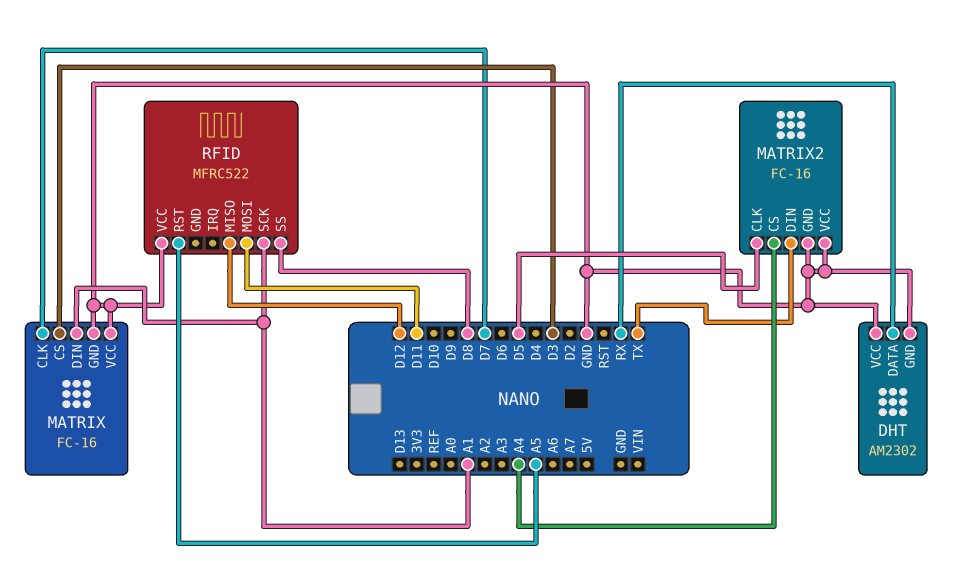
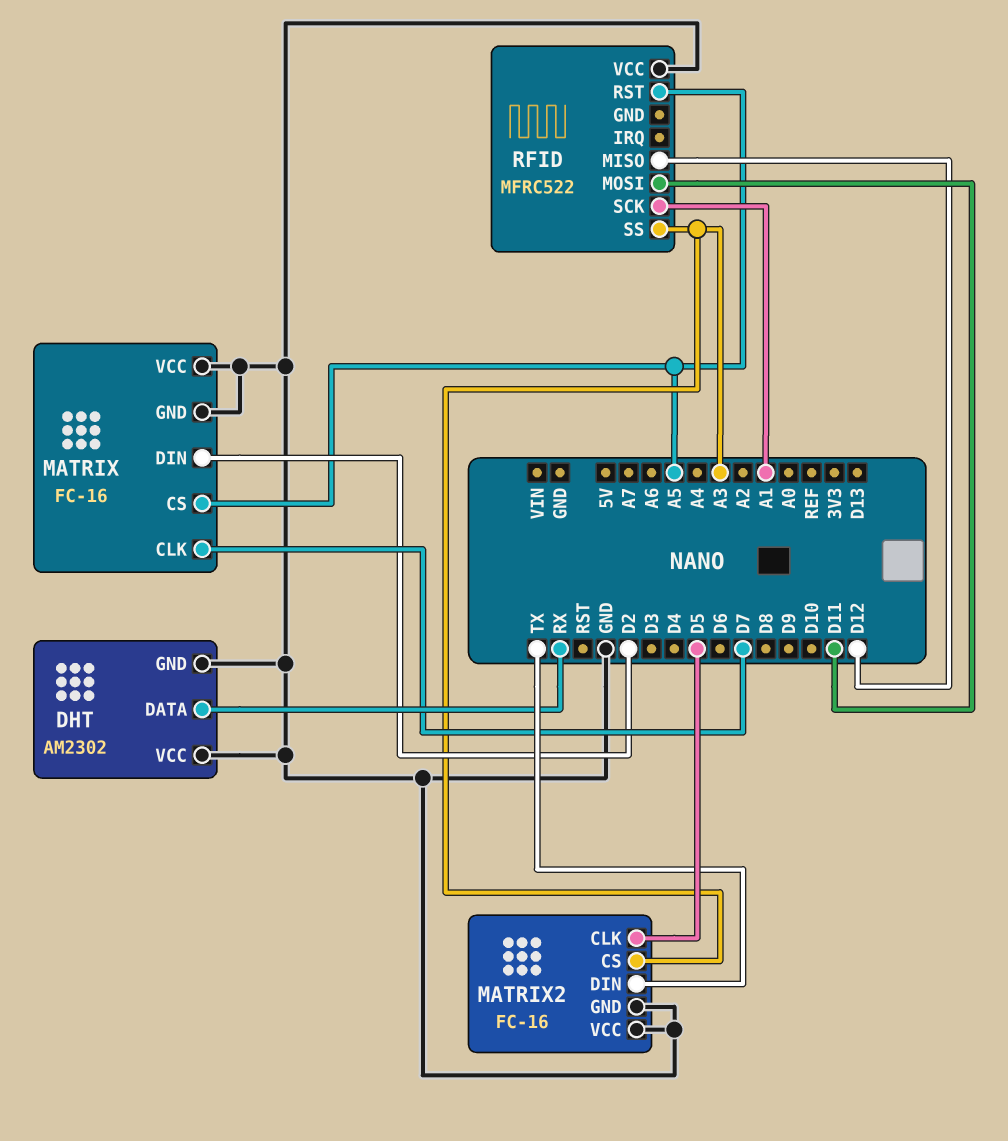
MATRIX pin CS: D3 -> A5
MATRIX pin DIN: A1 -> D2
MATRIX2 pin CS: A4 -> A3
RFID pin SS: D8 -> A3

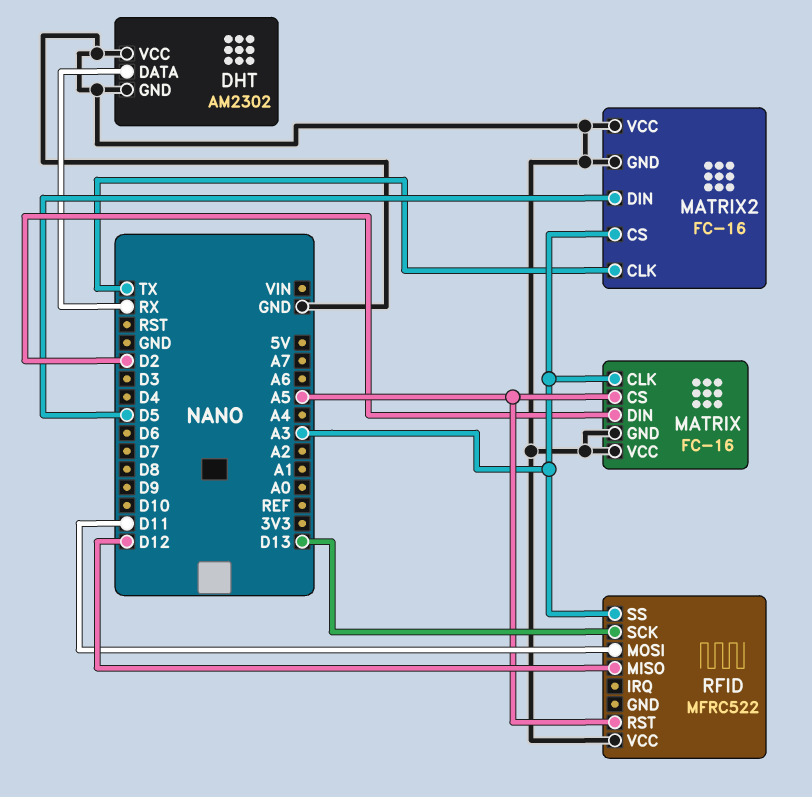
MATRIX pin CLK: D7 -> A3
MATRIX2 pin CLK: D5 -> TX
MATRIX2 pin DIN: TX -> D5
RFID pin SCK: A1 -> D13

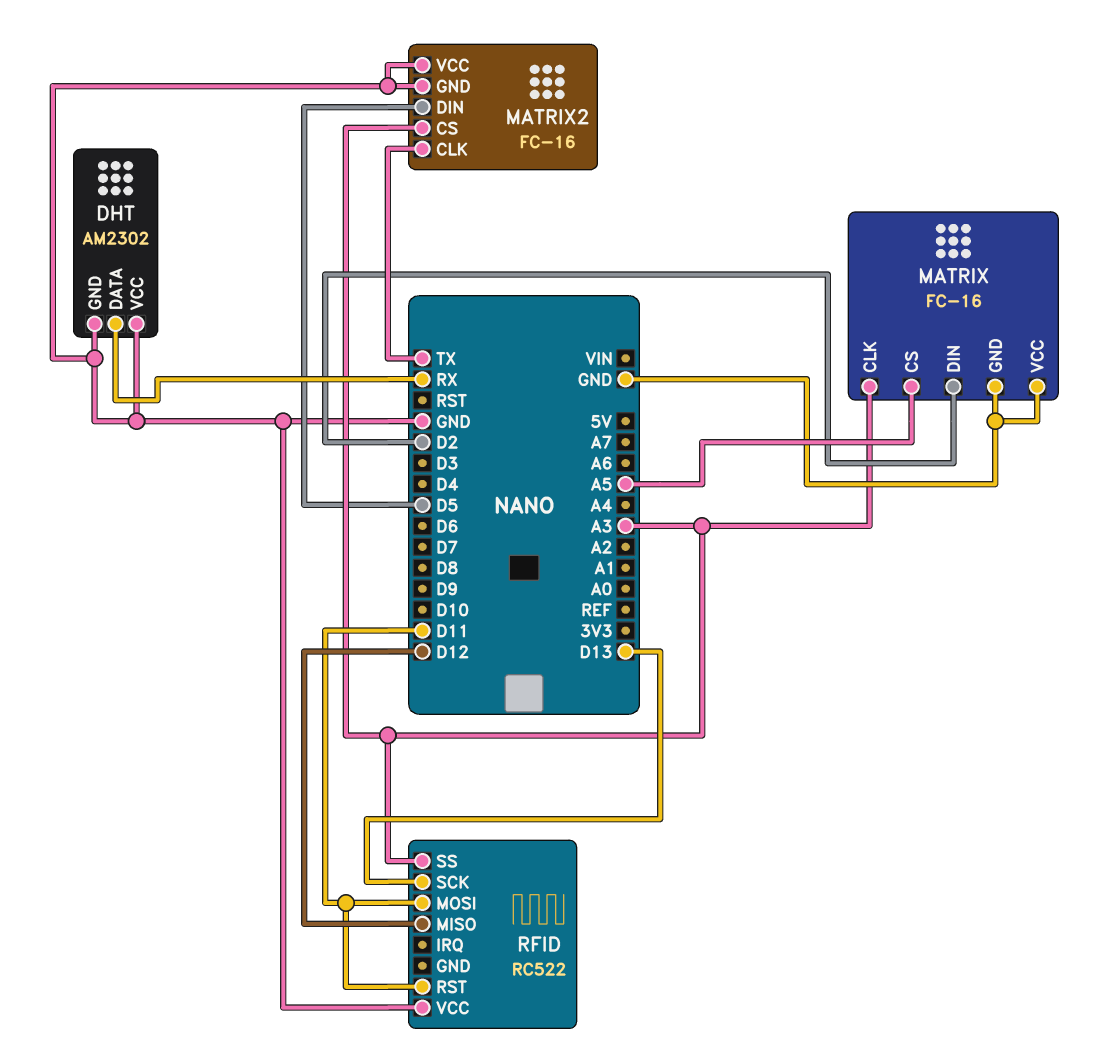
RFID: MFRC522 -> RC522
RFID pin RST: A5 -> D11

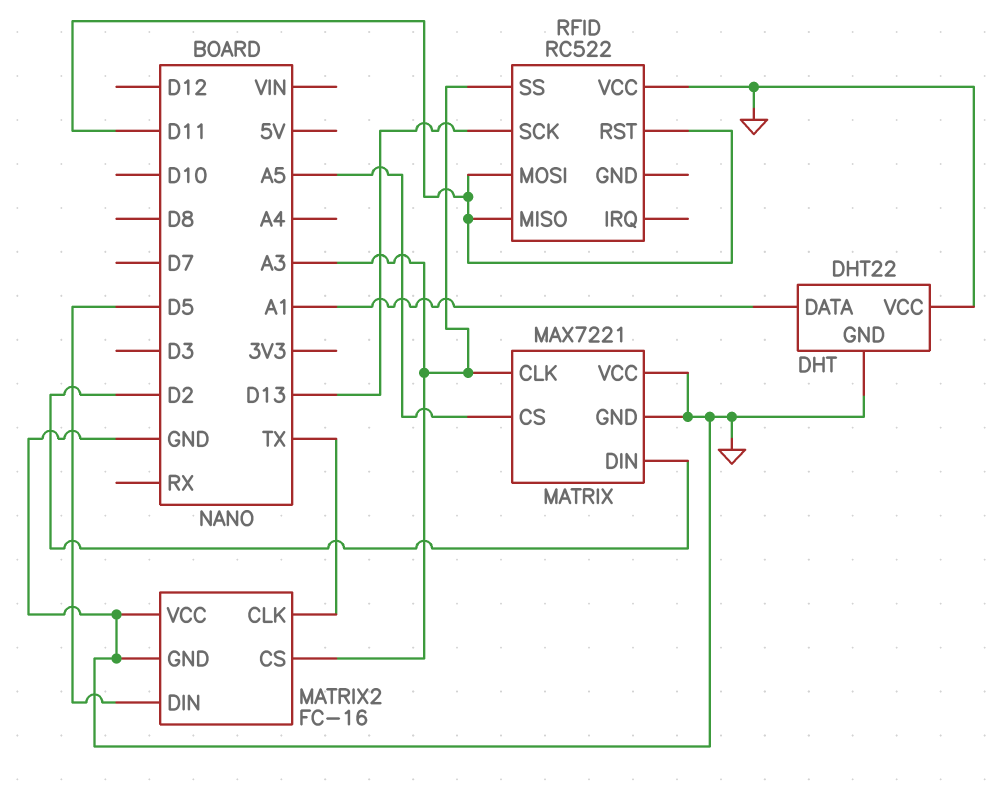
DHT: AM2302 -> DHT22
DHT pin DATA: RX -> A1
MATRIX: FC-16 -> MAX7221
RFID pin MISO: D12 -> D11

